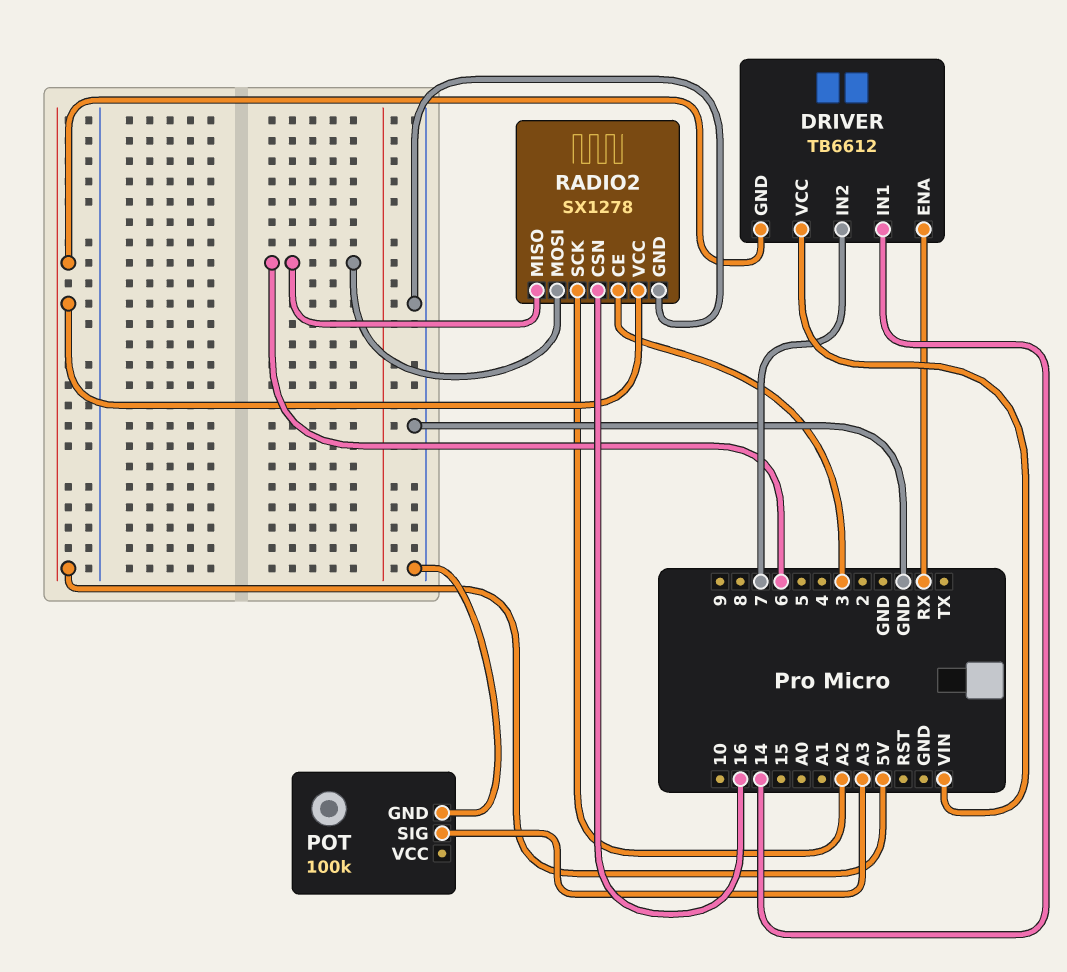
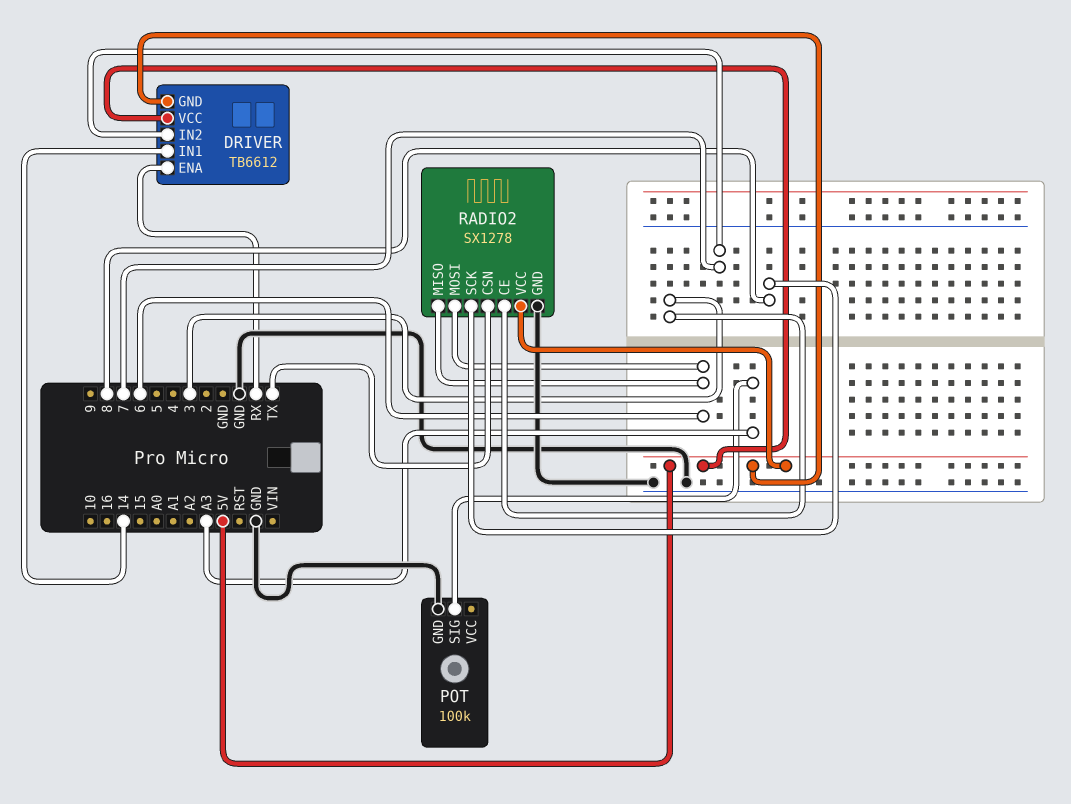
DRIVER pin VCC: VIN -> 5V
RADIO2 pin CSN: 16 -> TX
RADIO2 pin SCK: A2 -> 8

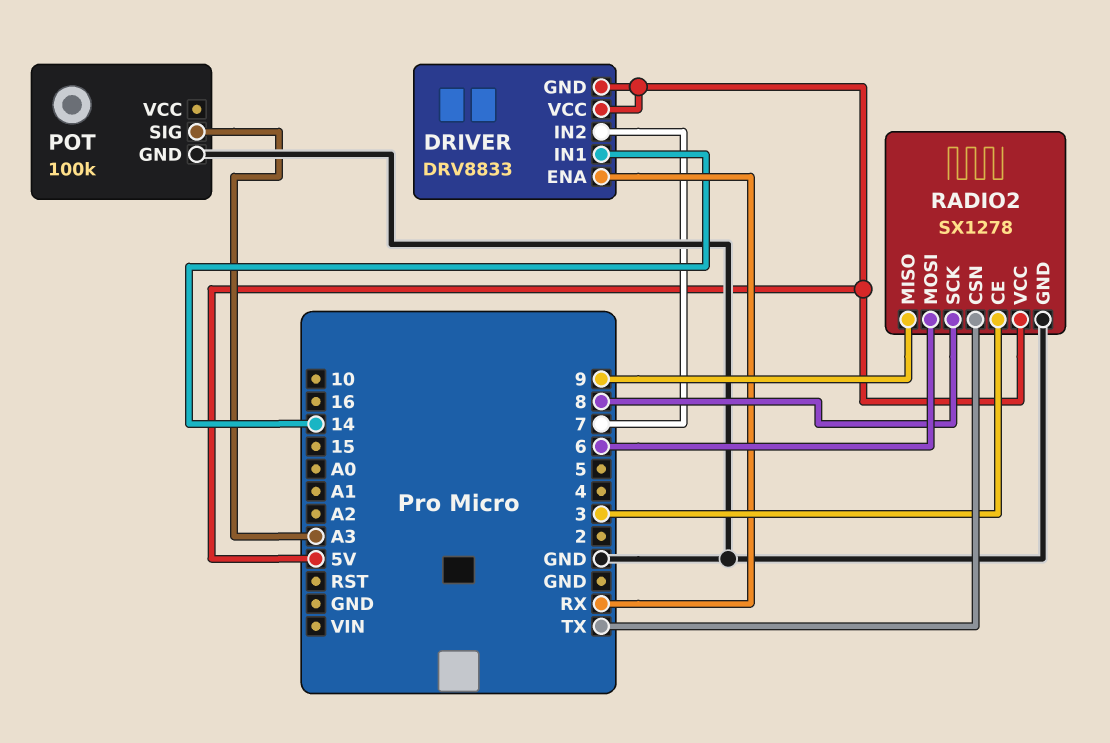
DRIVER: TB6612 -> DRV8833
RADIO2 pin MISO: 6 -> 9

